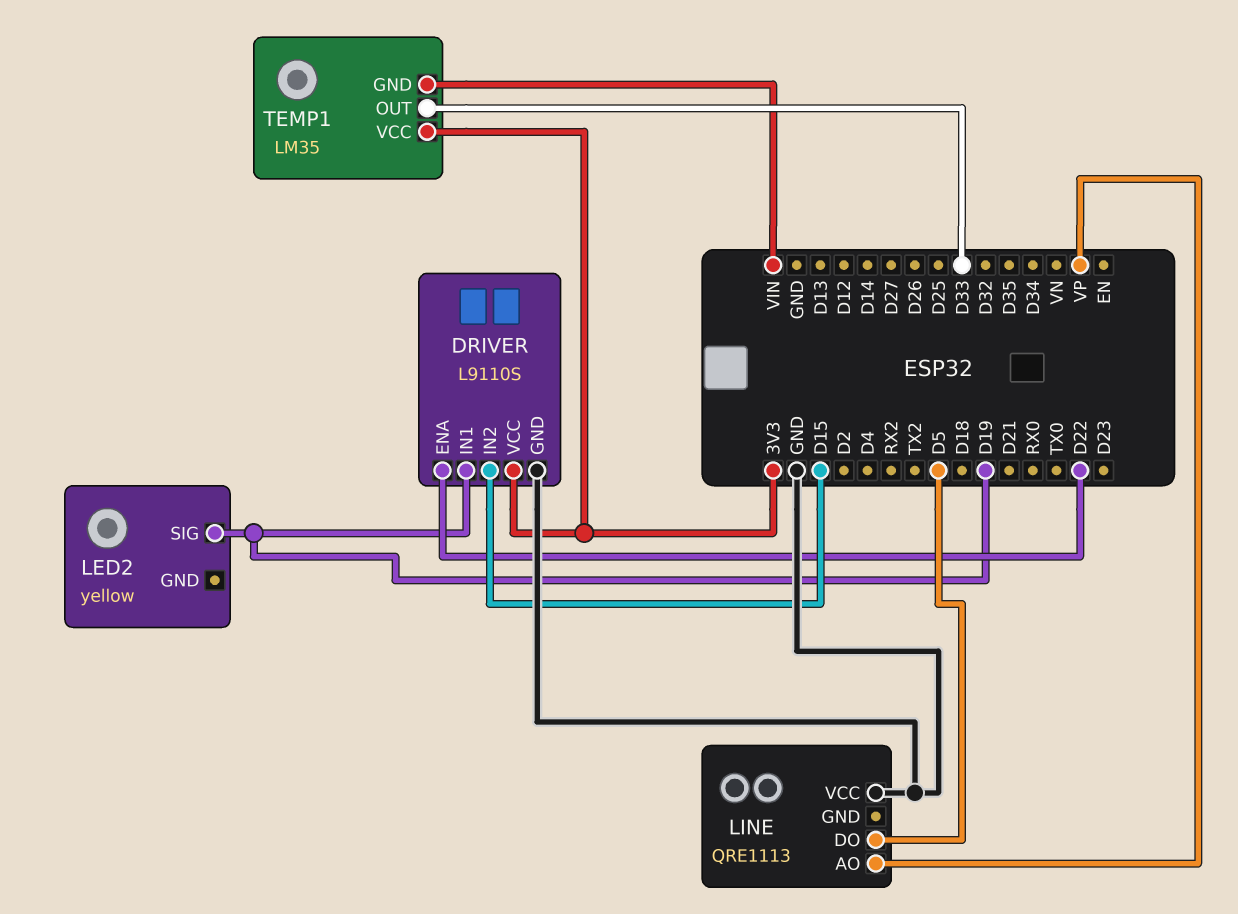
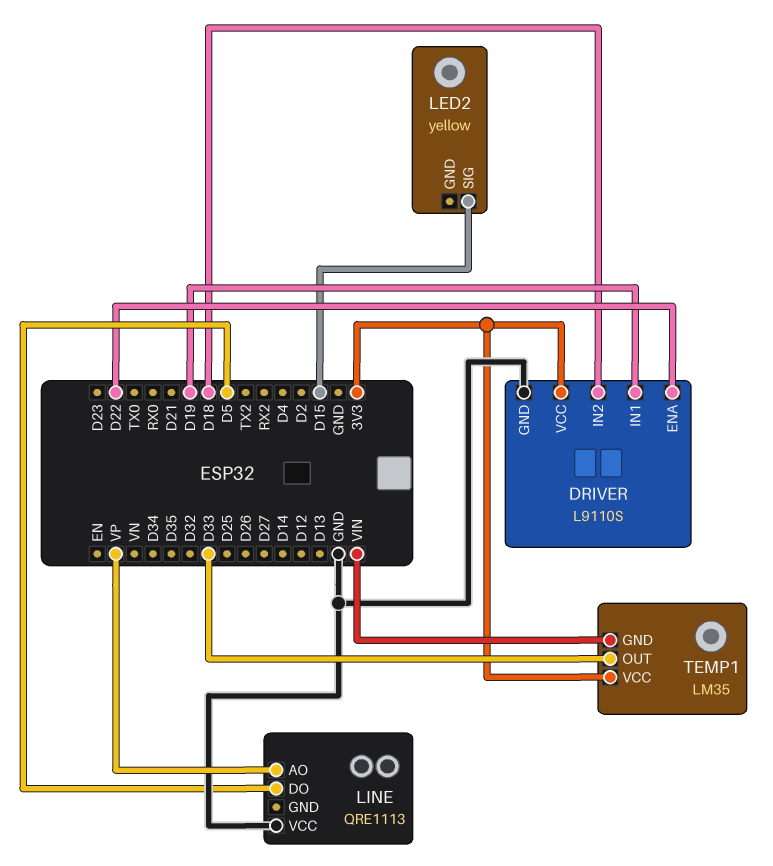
DRIVER pin IN2: D15 -> D18
LED2 pin SIG: D19 -> D15

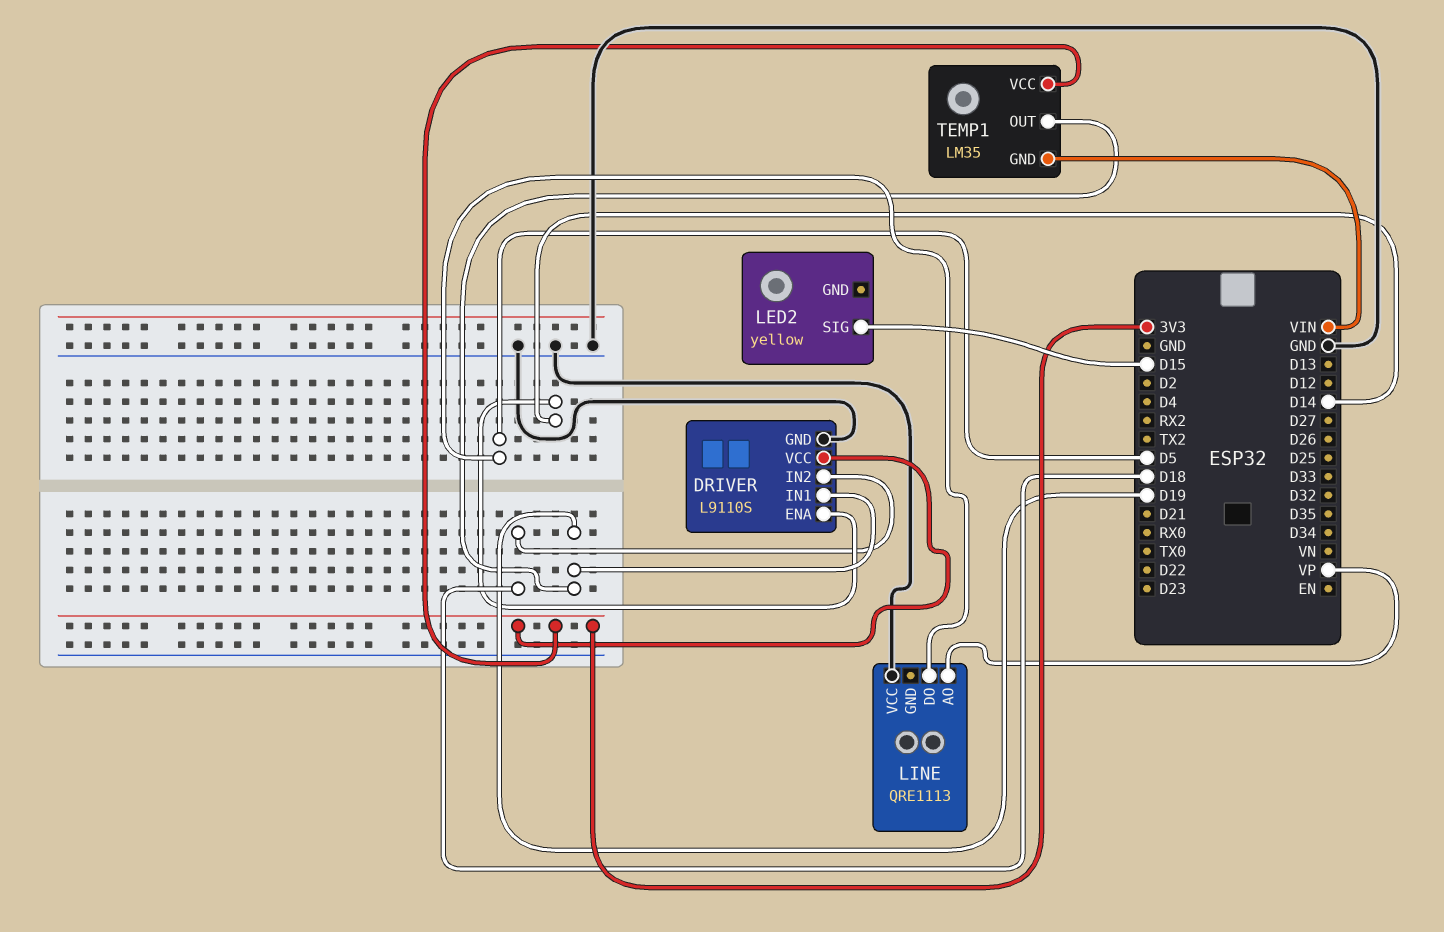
DRIVER pin ENA: D22 -> D14
TEMP1 pin OUT: D33 -> D19

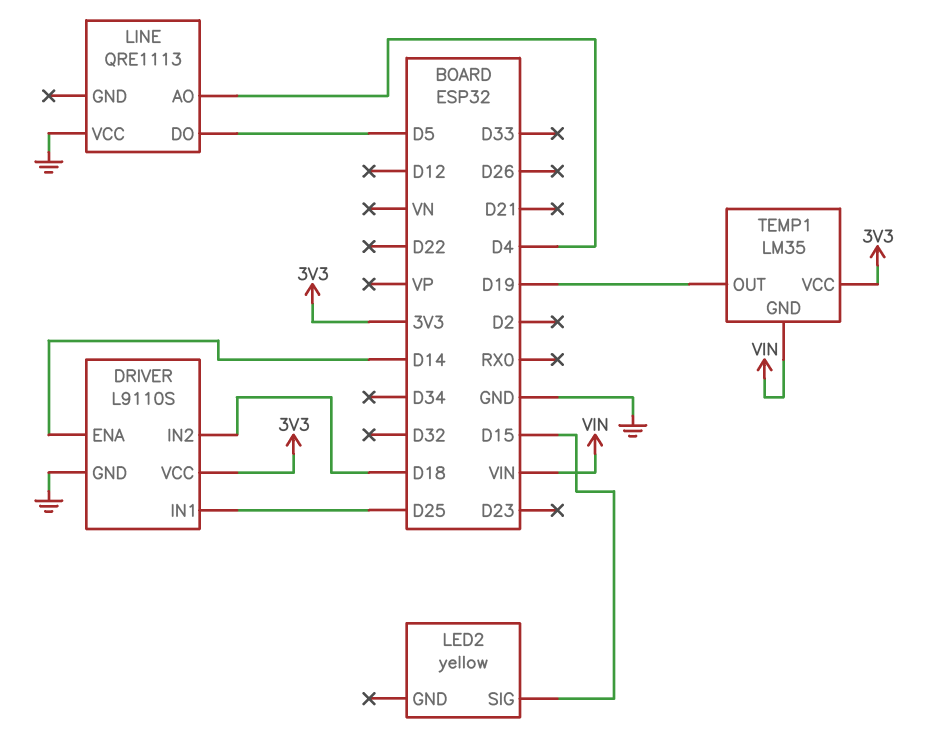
DRIVER pin IN1: D19 -> D25
LINE pin AO: VP -> D4

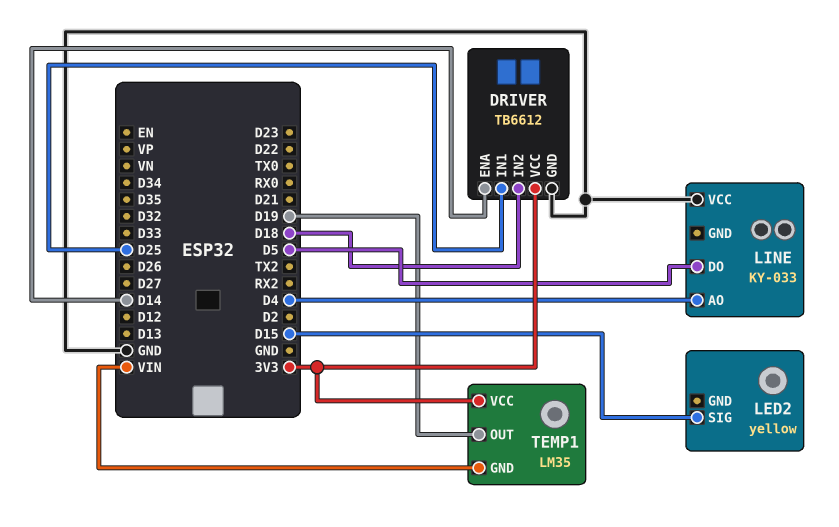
DRIVER: L9110S -> TB6612
LINE: QRE1113 -> KY-033

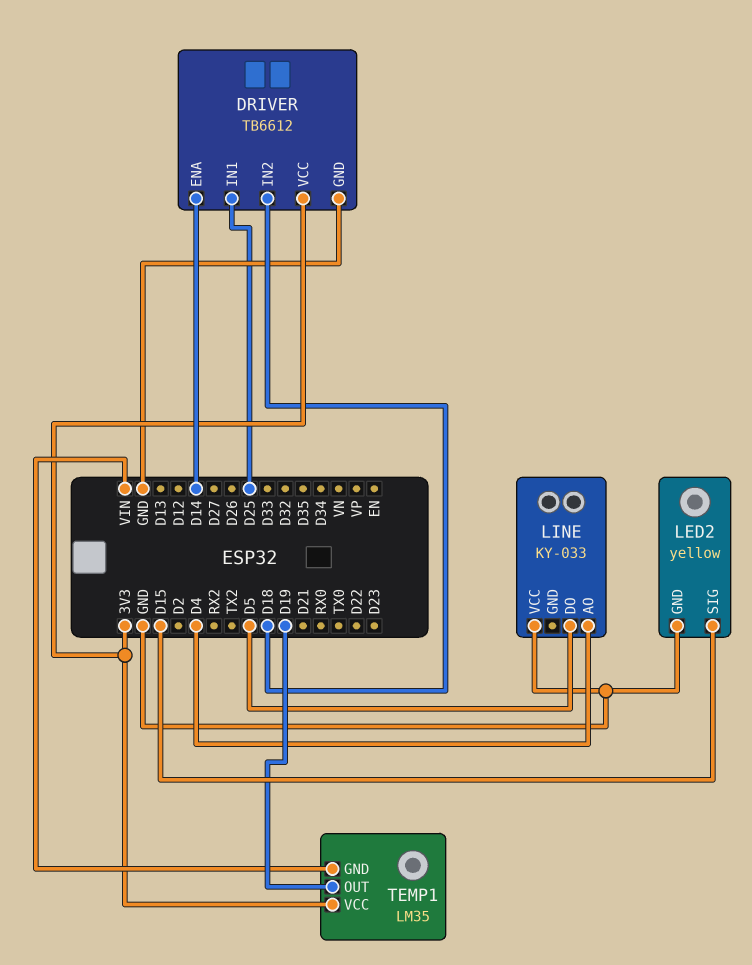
LED2 pin GND: none -> GND

